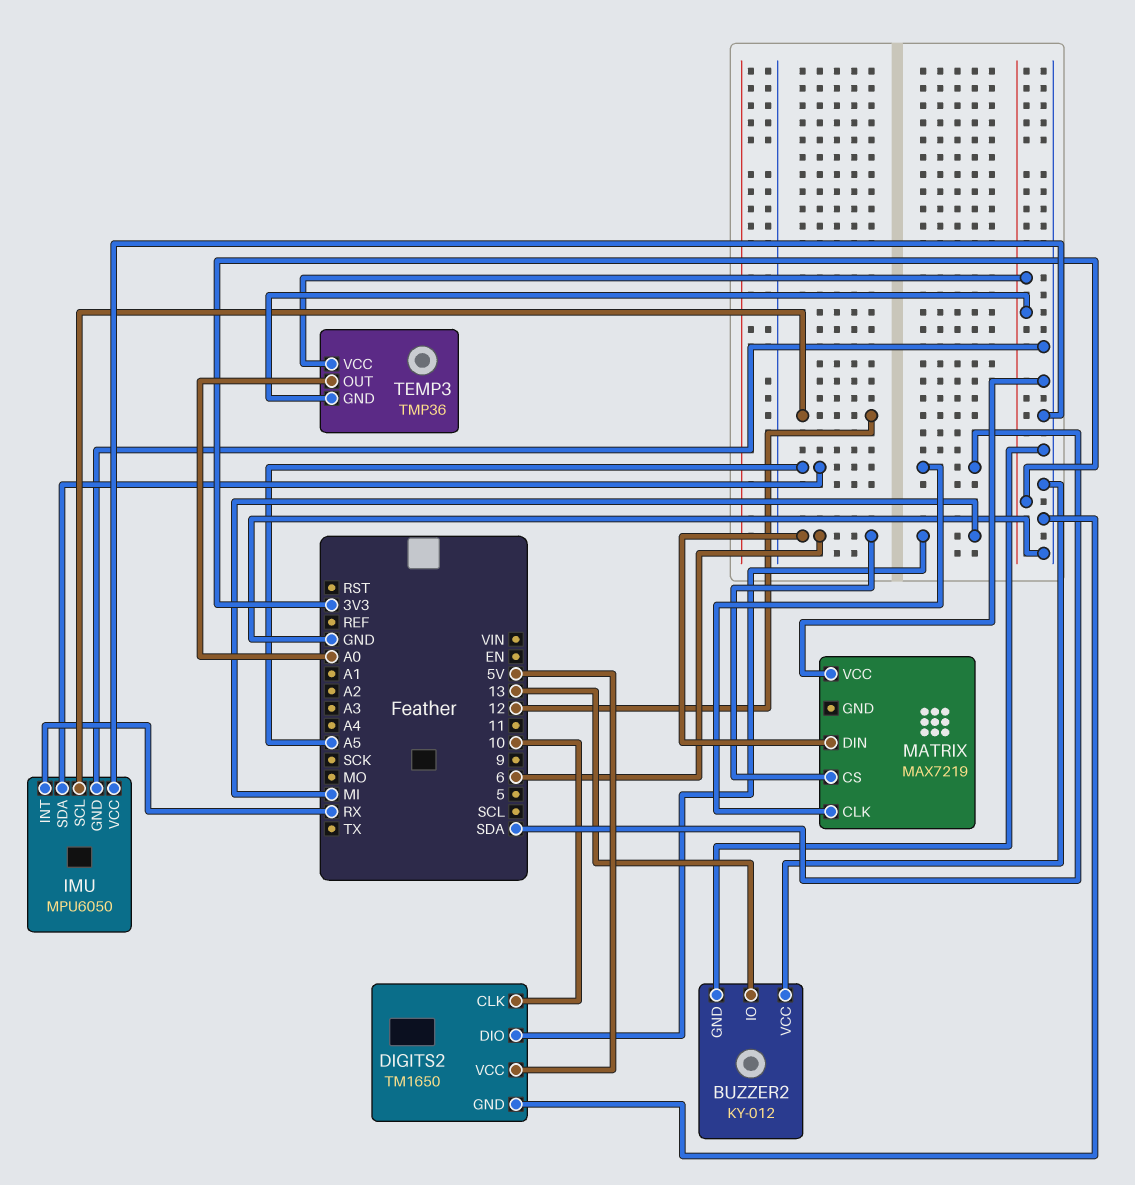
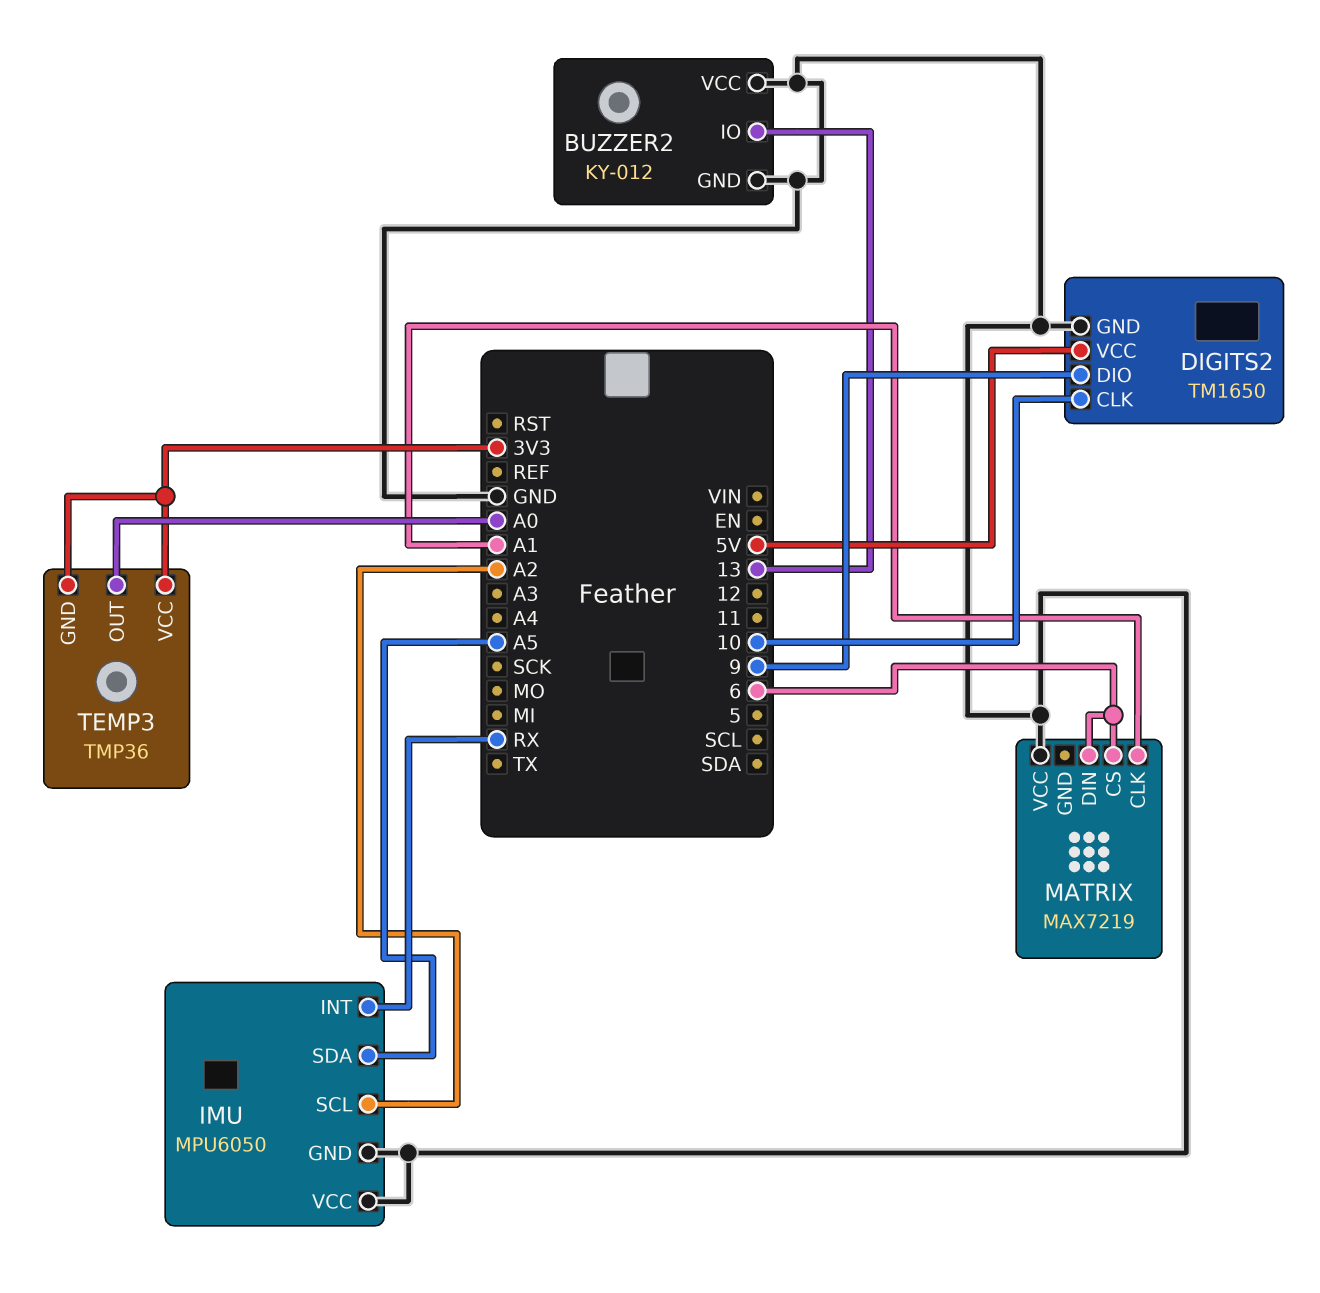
DIGITS2 pin DIO: MI -> 9
IMU pin SCL: 12 -> A2
MATRIX pin CLK: SDA -> A1

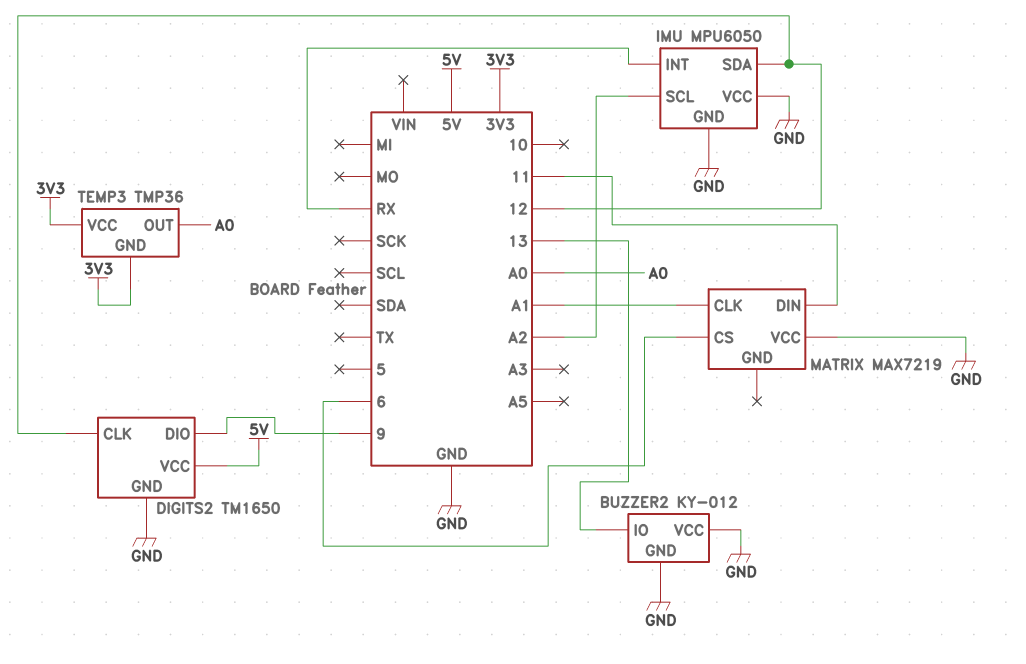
DIGITS2 pin CLK: 10 -> 12
IMU pin SDA: A5 -> 12
MATRIX pin DIN: 6 -> 11

